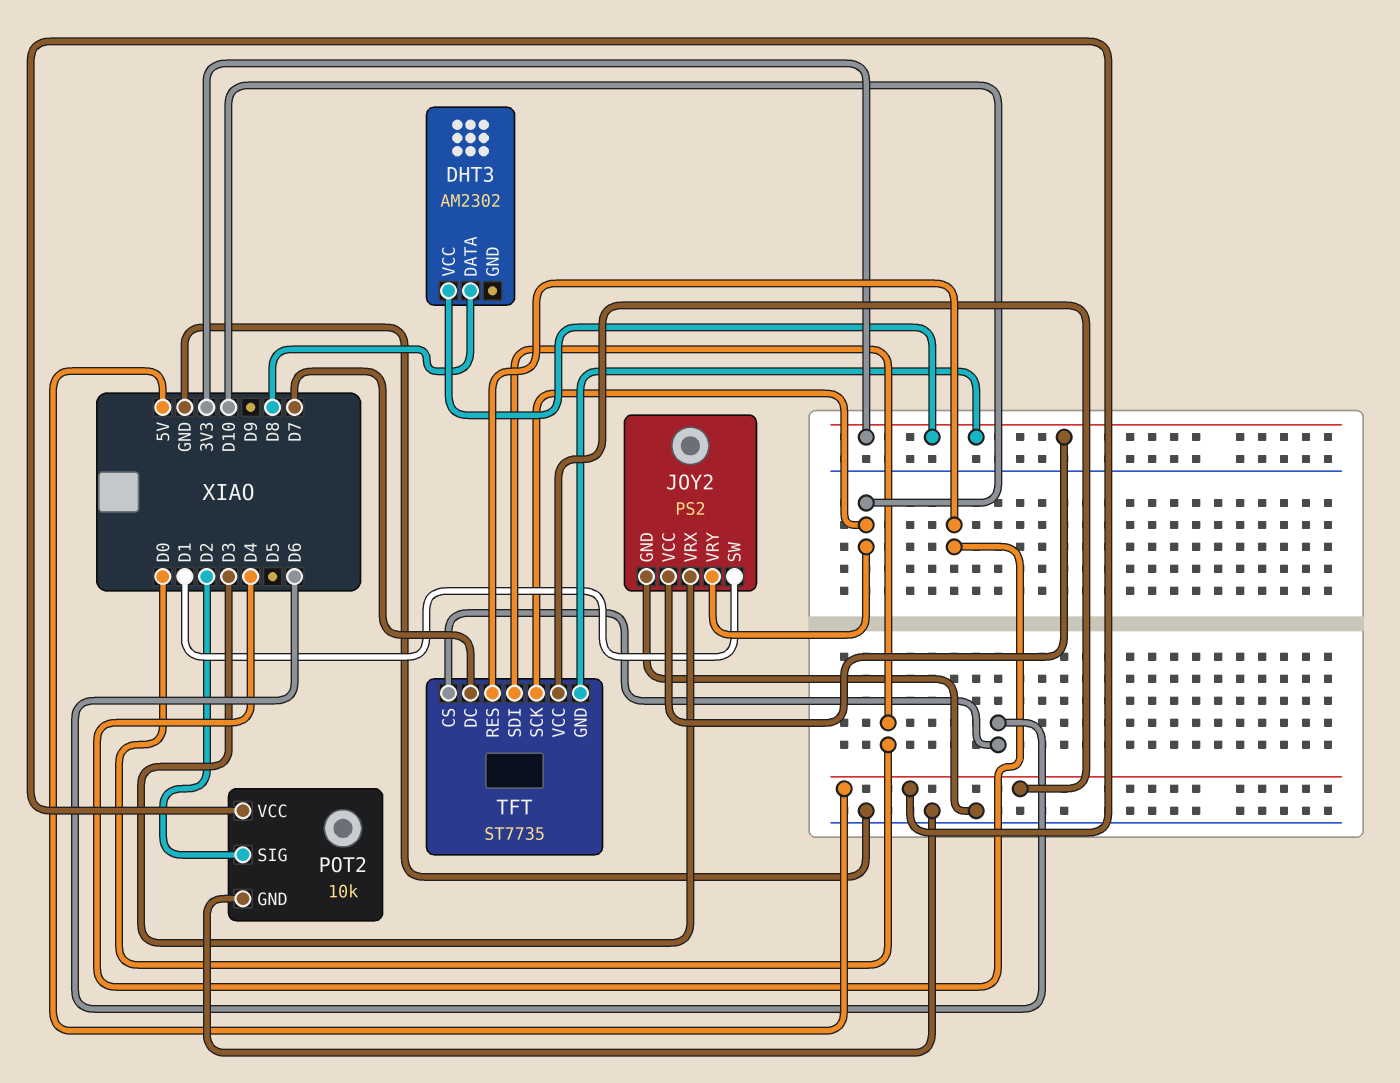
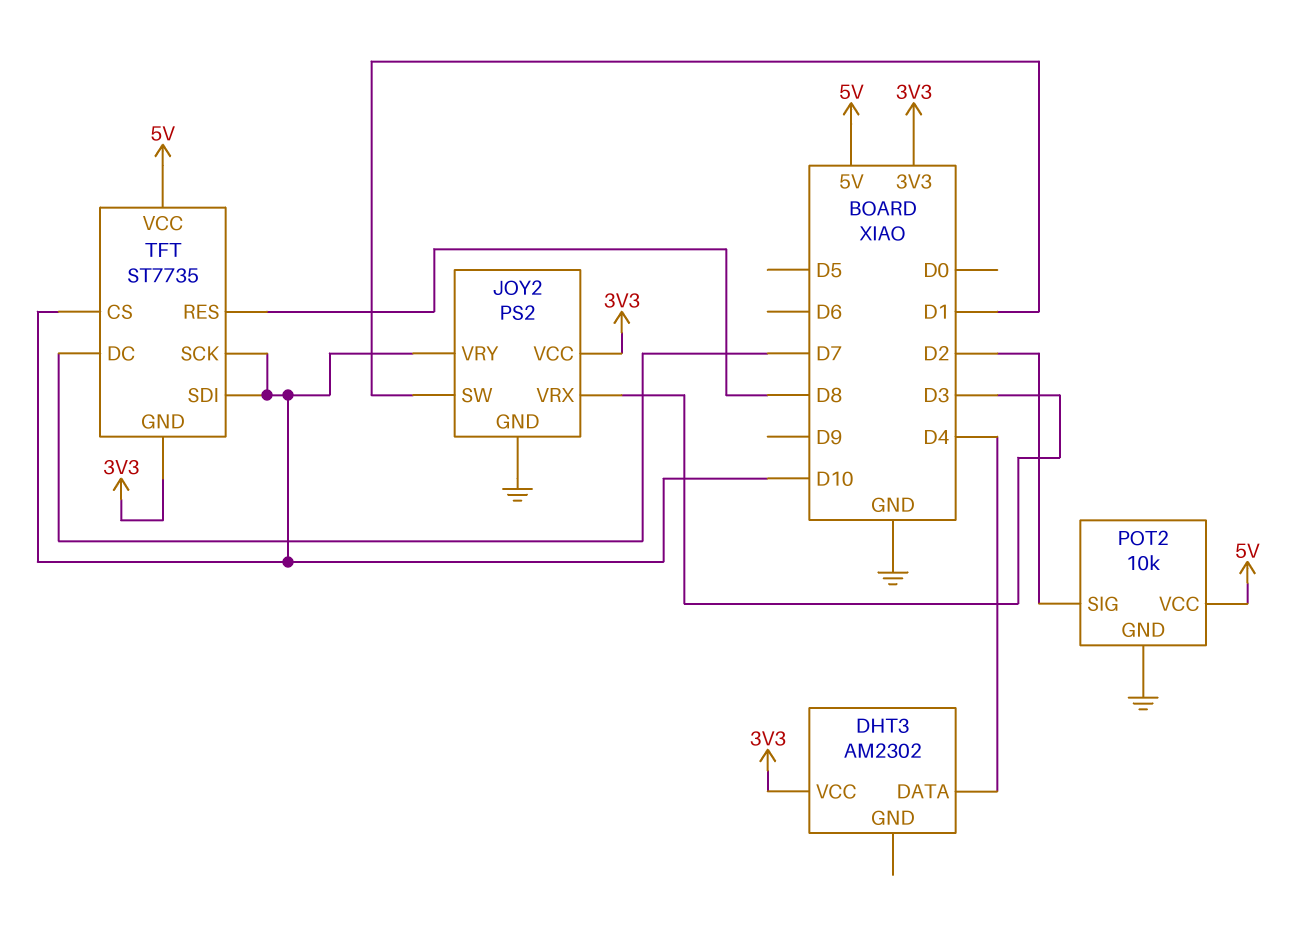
DHT3 pin DATA: D8 -> D4
TFT pin CS: D6 -> D10
TFT pin RES: D4 -> D8
TFT pin SDI: D0 -> D10

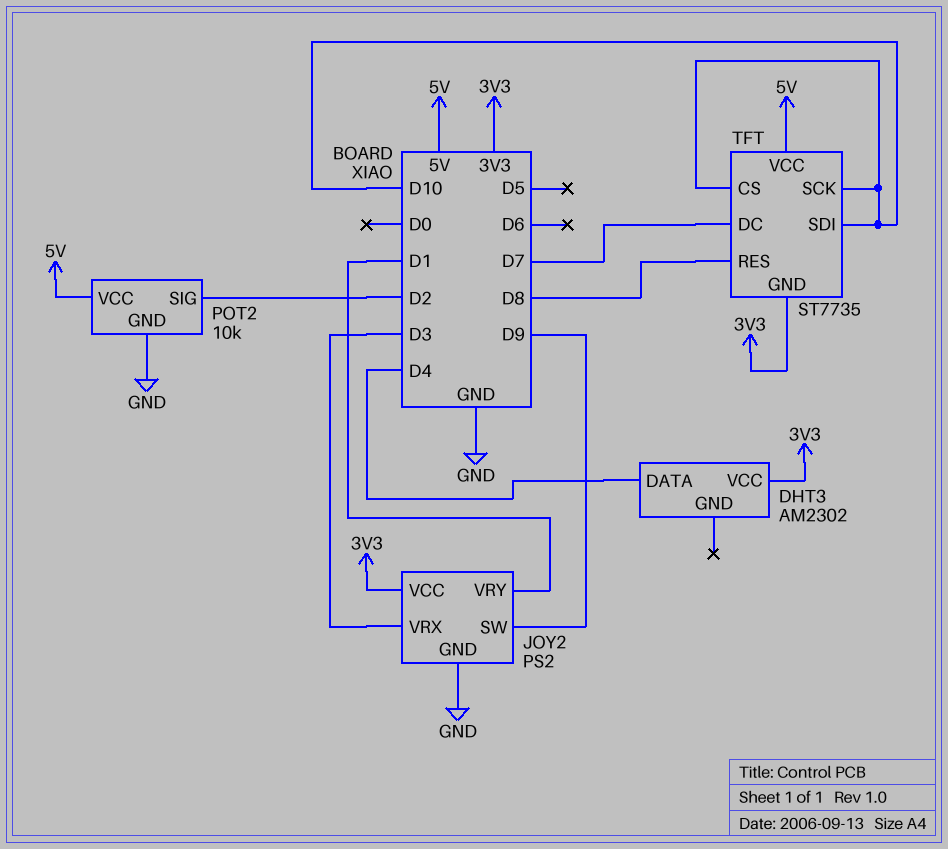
JOY2 pin SW: D1 -> D9
JOY2 pin VRY: D10 -> D1

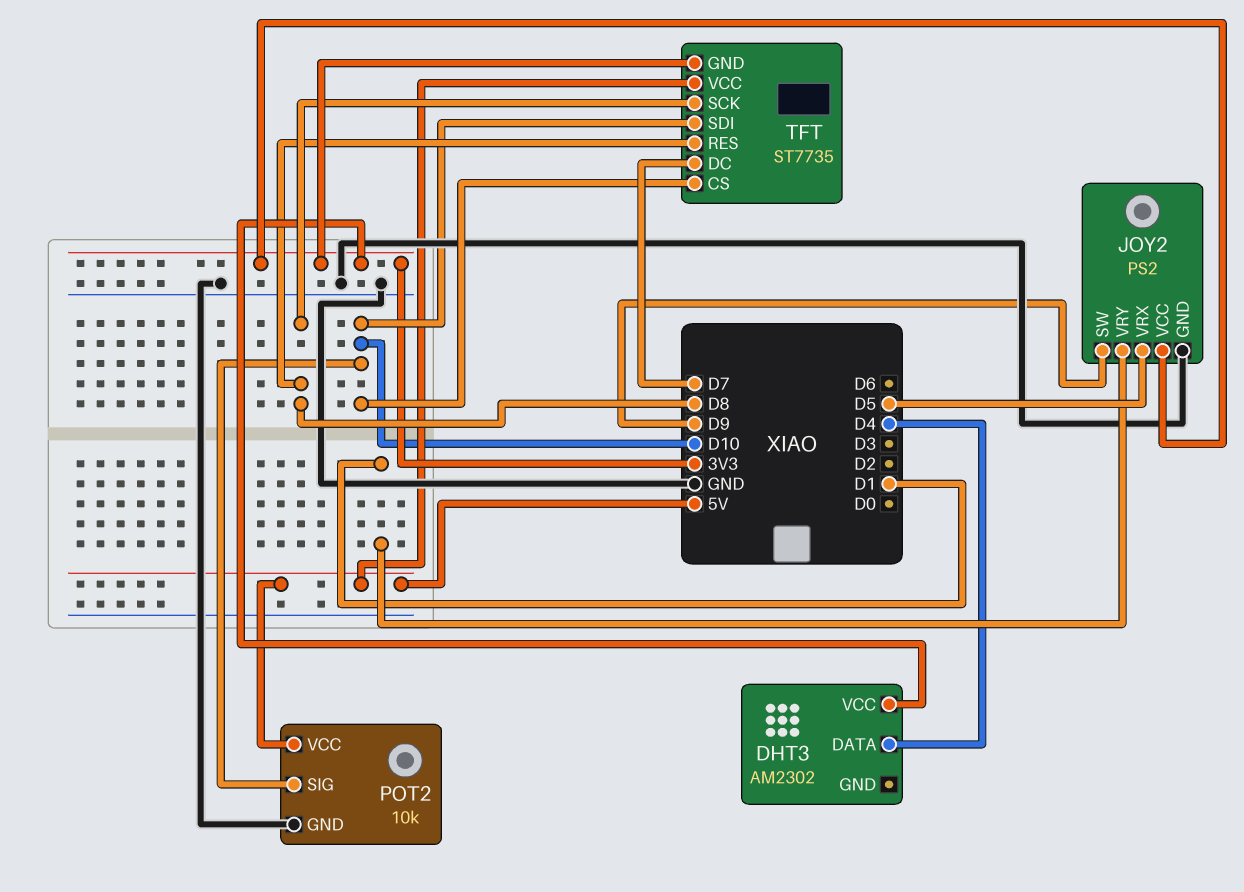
JOY2 pin VRX: D3 -> D5
POT2 pin SIG: D2 -> D10
TFT pin SCK: D10 -> D8

